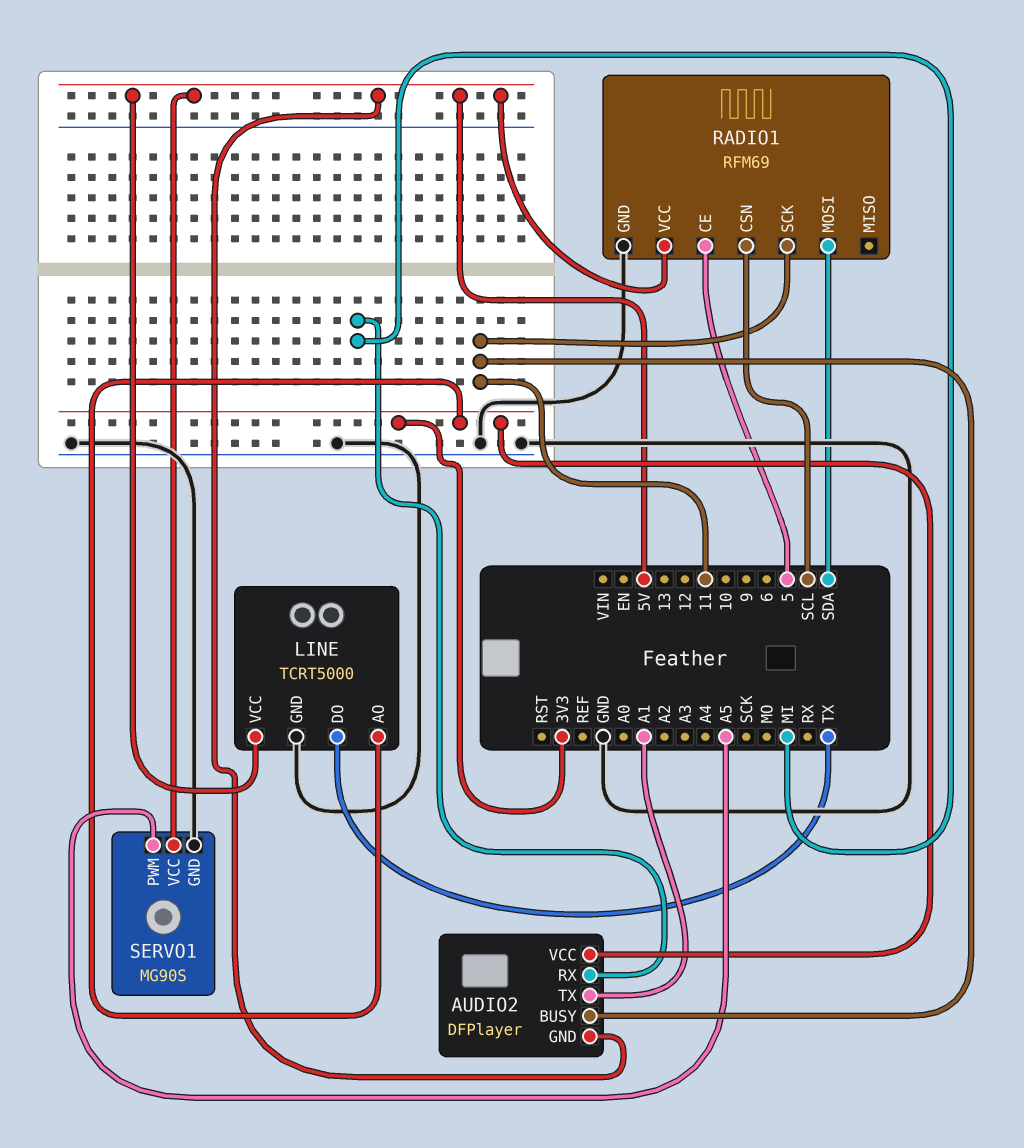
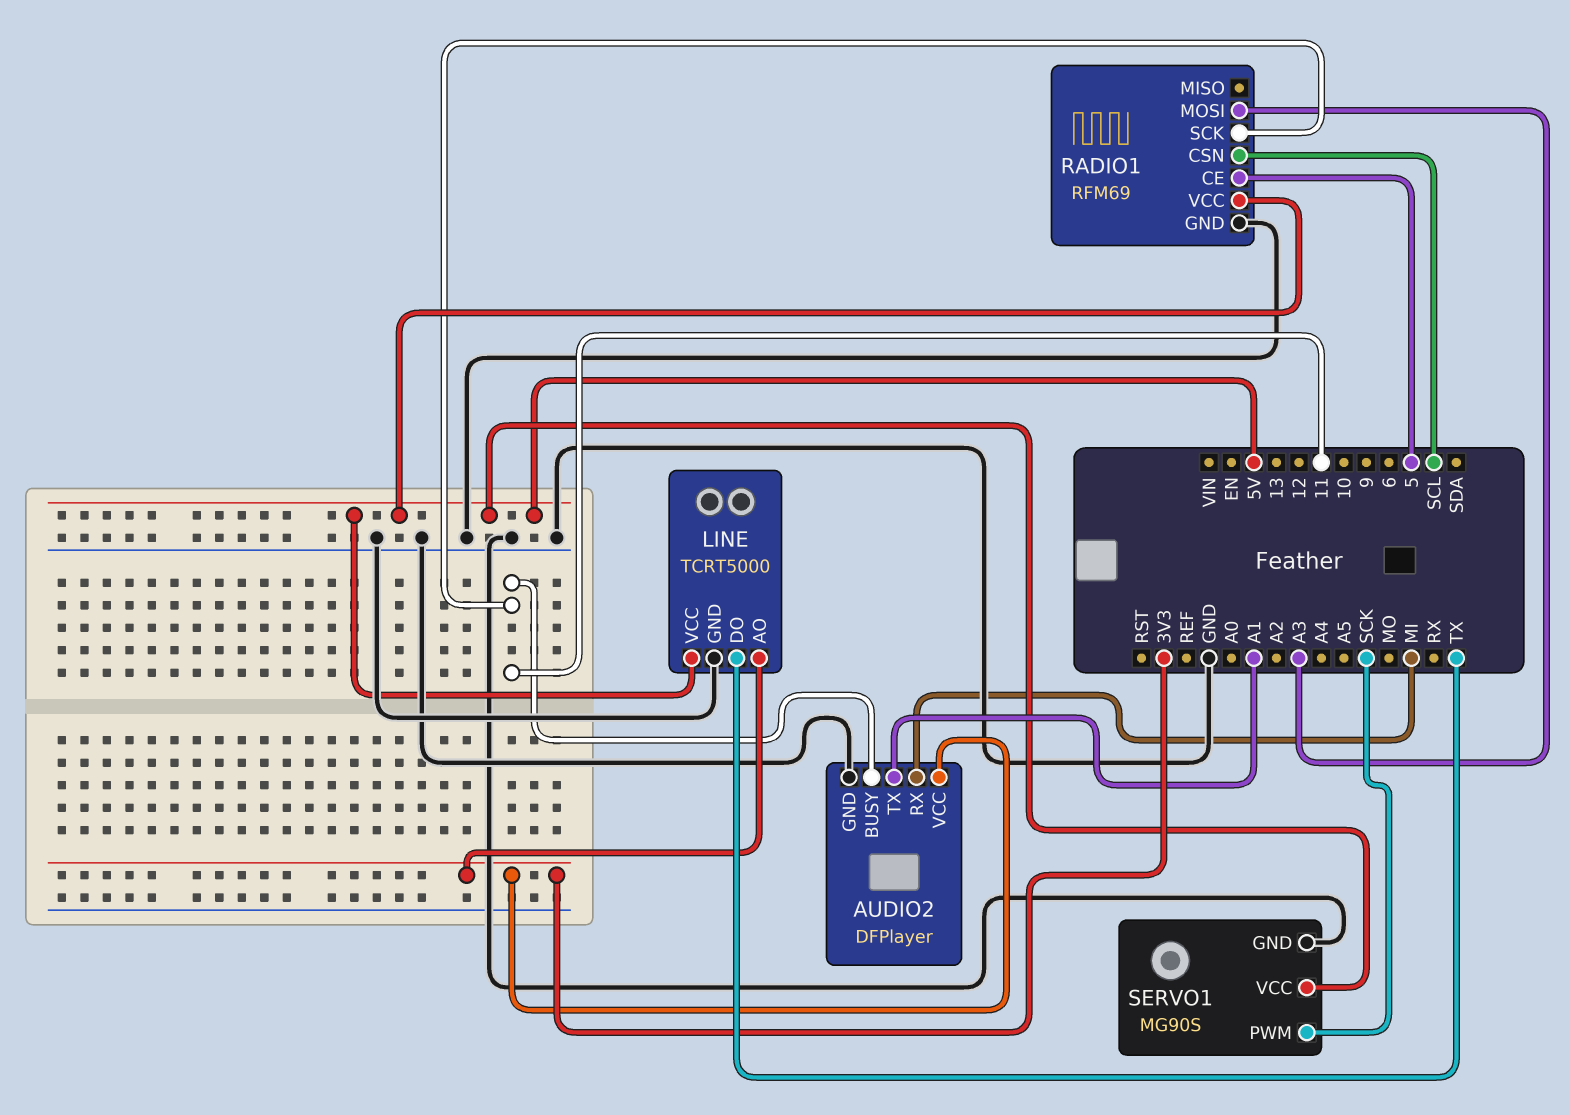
AUDIO2 pin GND: 5V -> GND
RADIO1 pin MOSI: SDA -> A3
SERVO1 pin PWM: A5 -> SCK

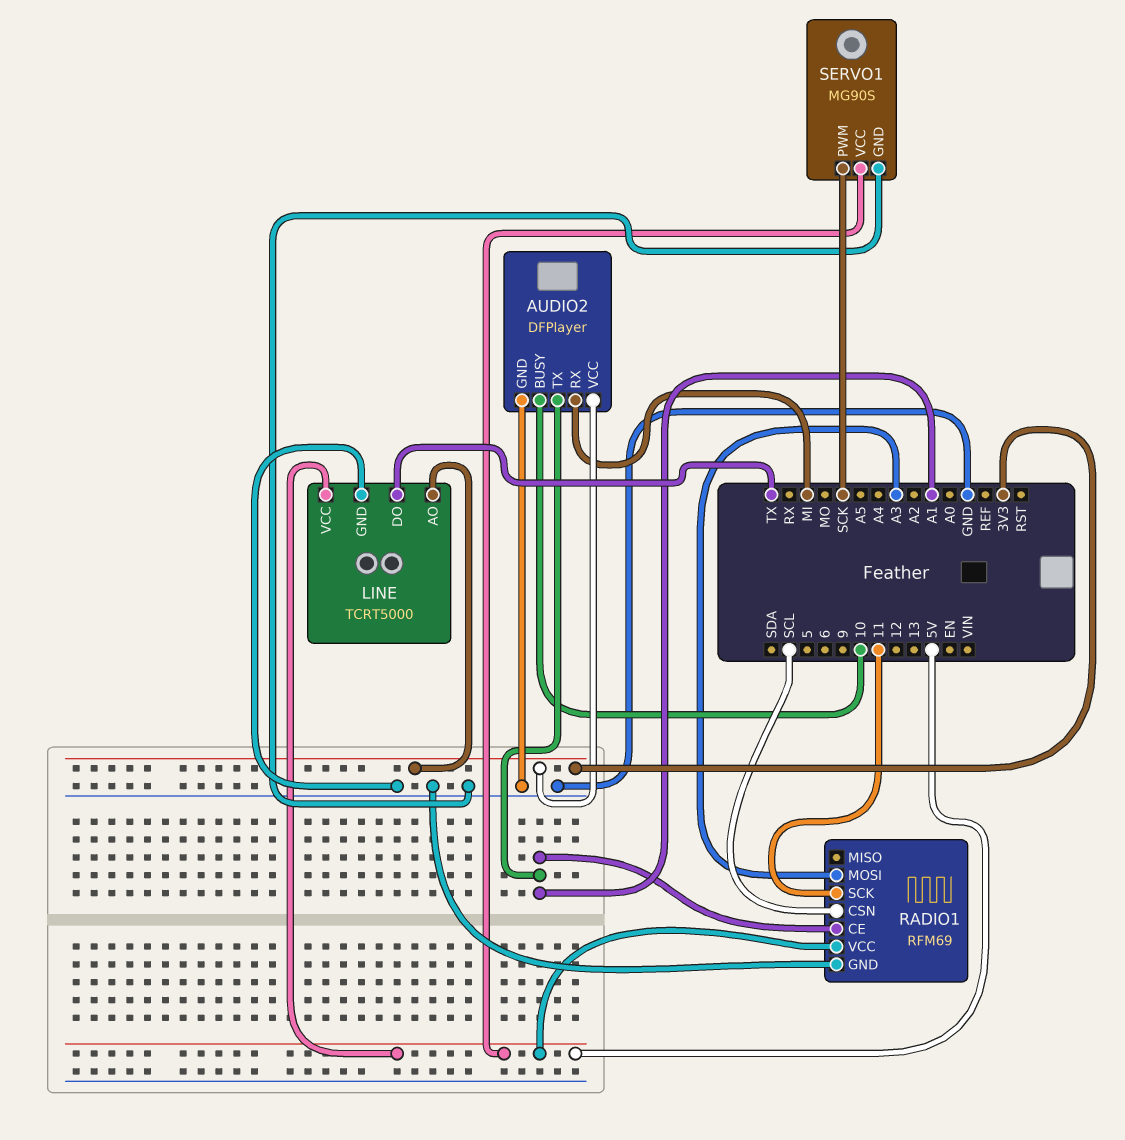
AUDIO2 pin BUSY: 11 -> 10
RADIO1 pin CE: 5 -> A1

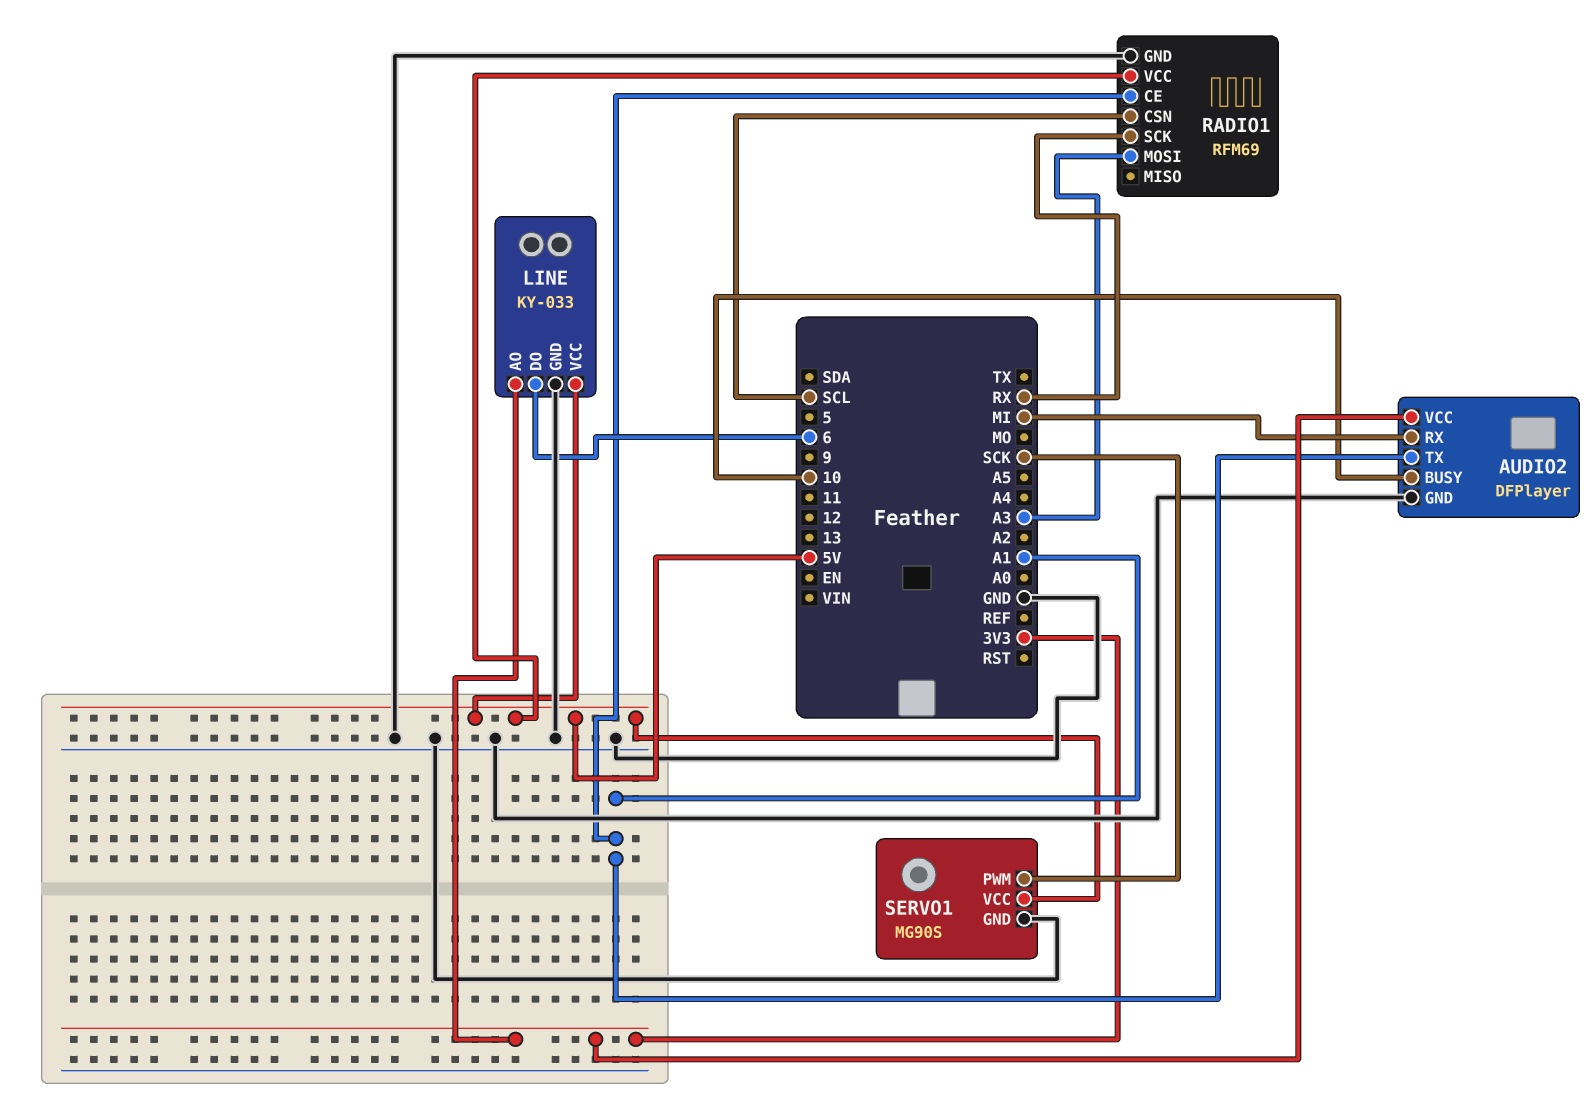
LINE: TCRT5000 -> KY-033
LINE pin DO: TX -> 6
RADIO1 pin SCK: 11 -> RX

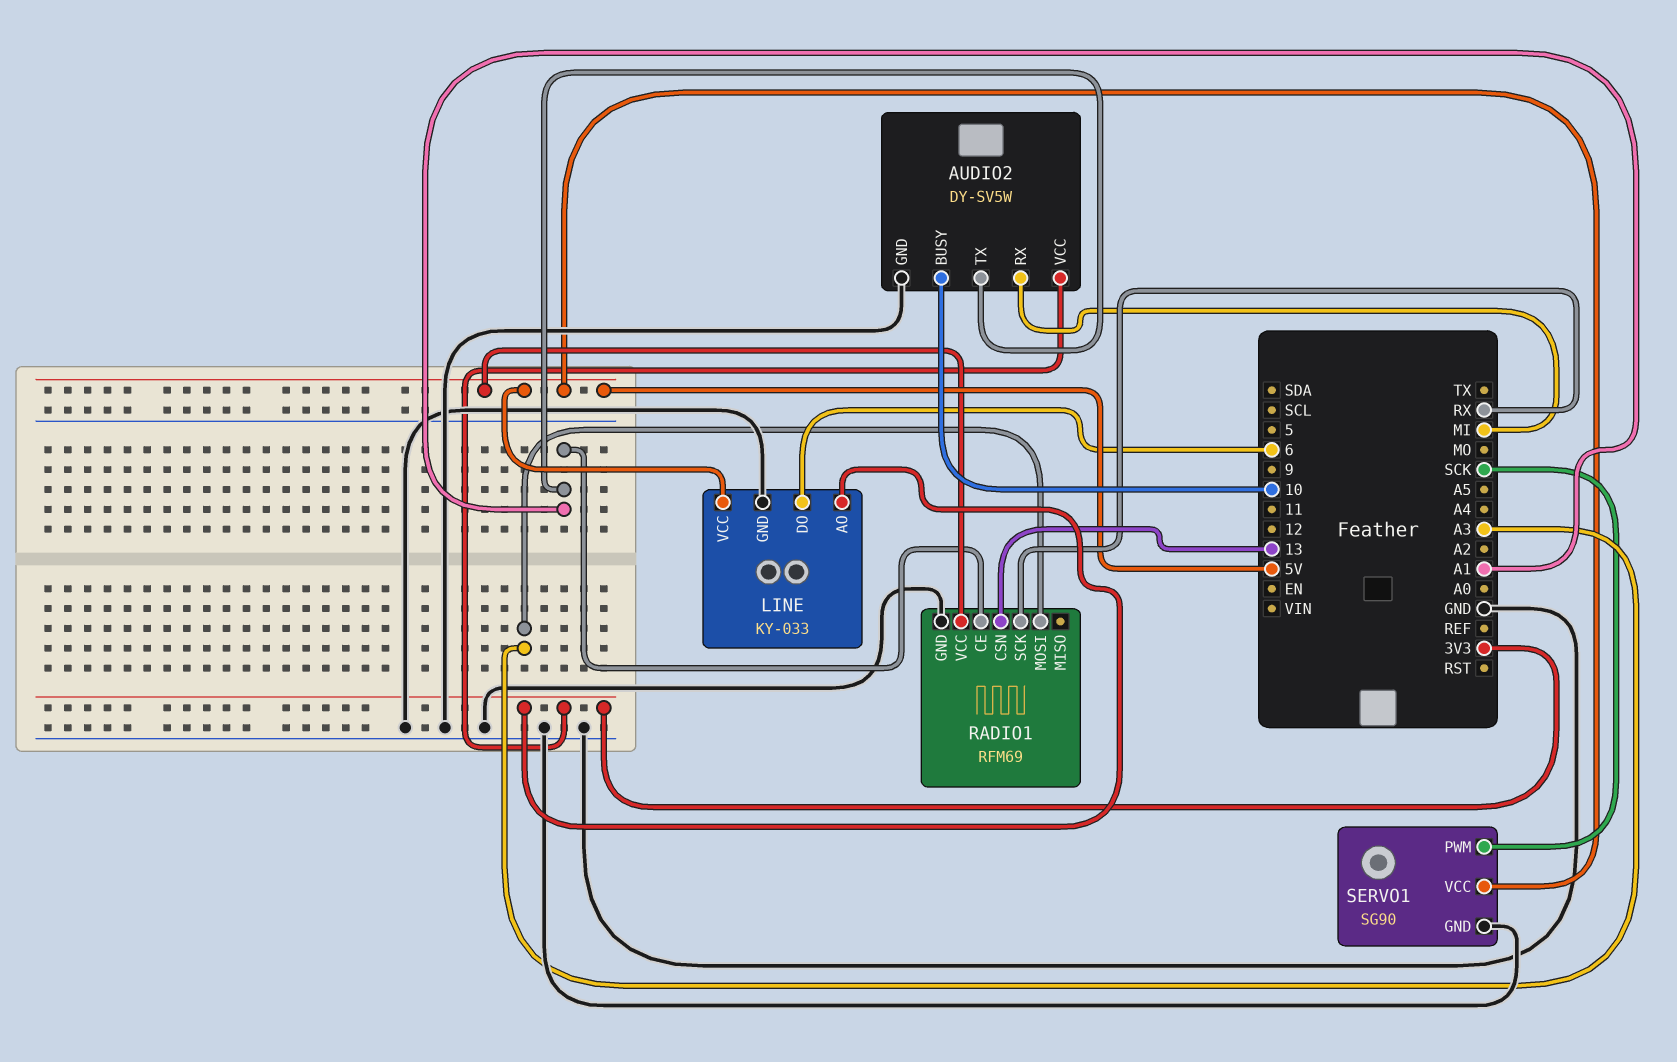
AUDIO2: DFPlayer -> DY-SV5W
RADIO1 pin CSN: SCL -> 13
SERVO1: MG90S -> SG90

